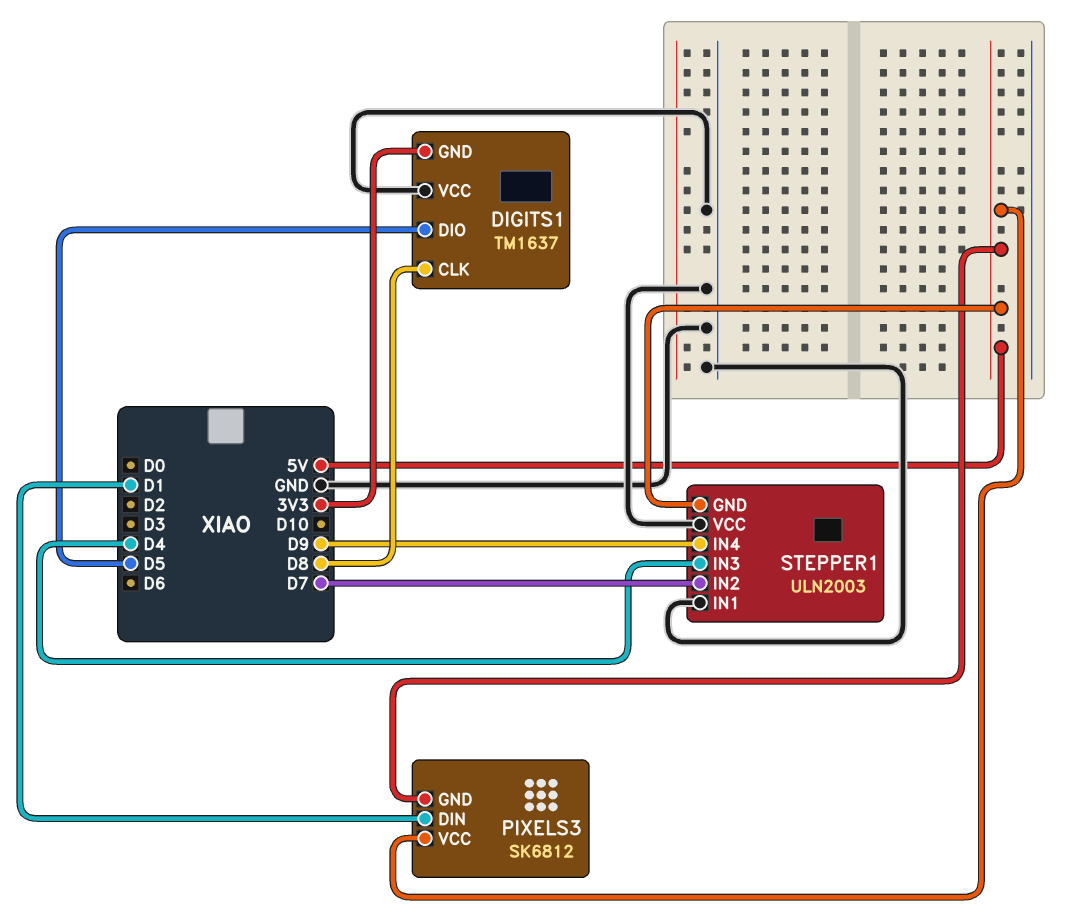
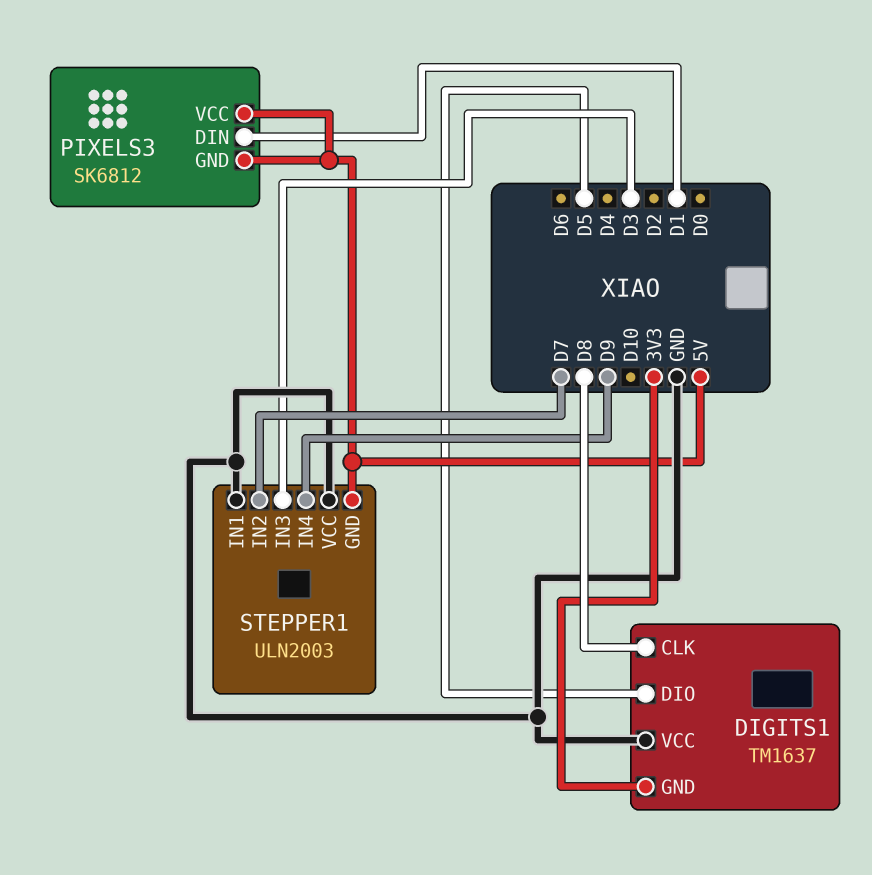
STEPPER1 pin IN3: D4 -> D3

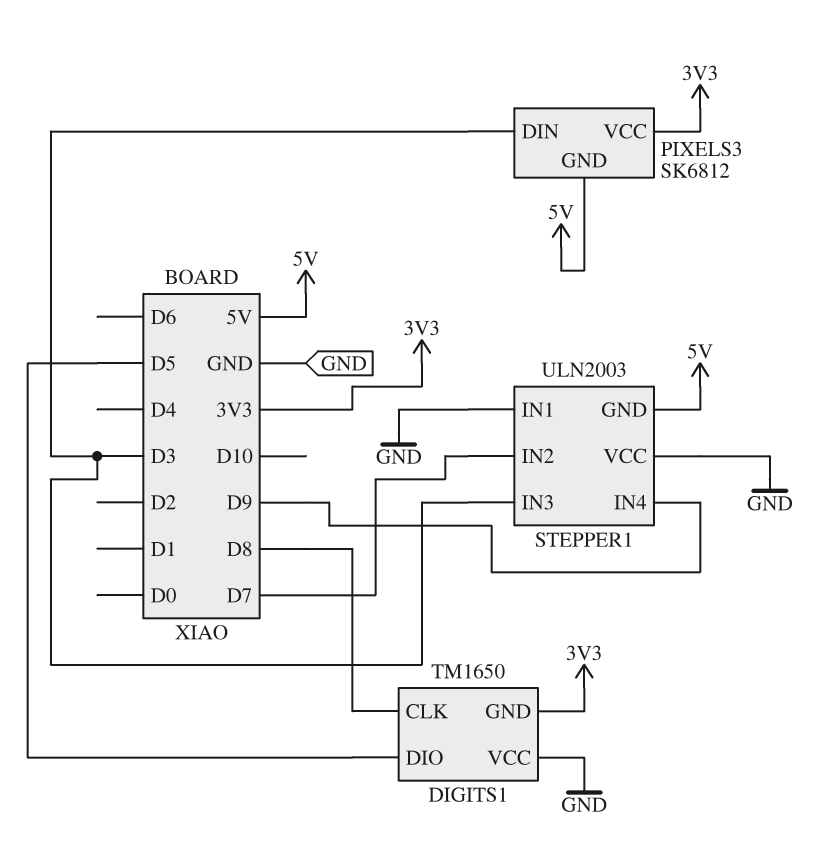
DIGITS1: TM1637 -> TM1650
PIXELS3 pin DIN: D1 -> D3
PIXELS3 pin VCC: 5V -> 3V3

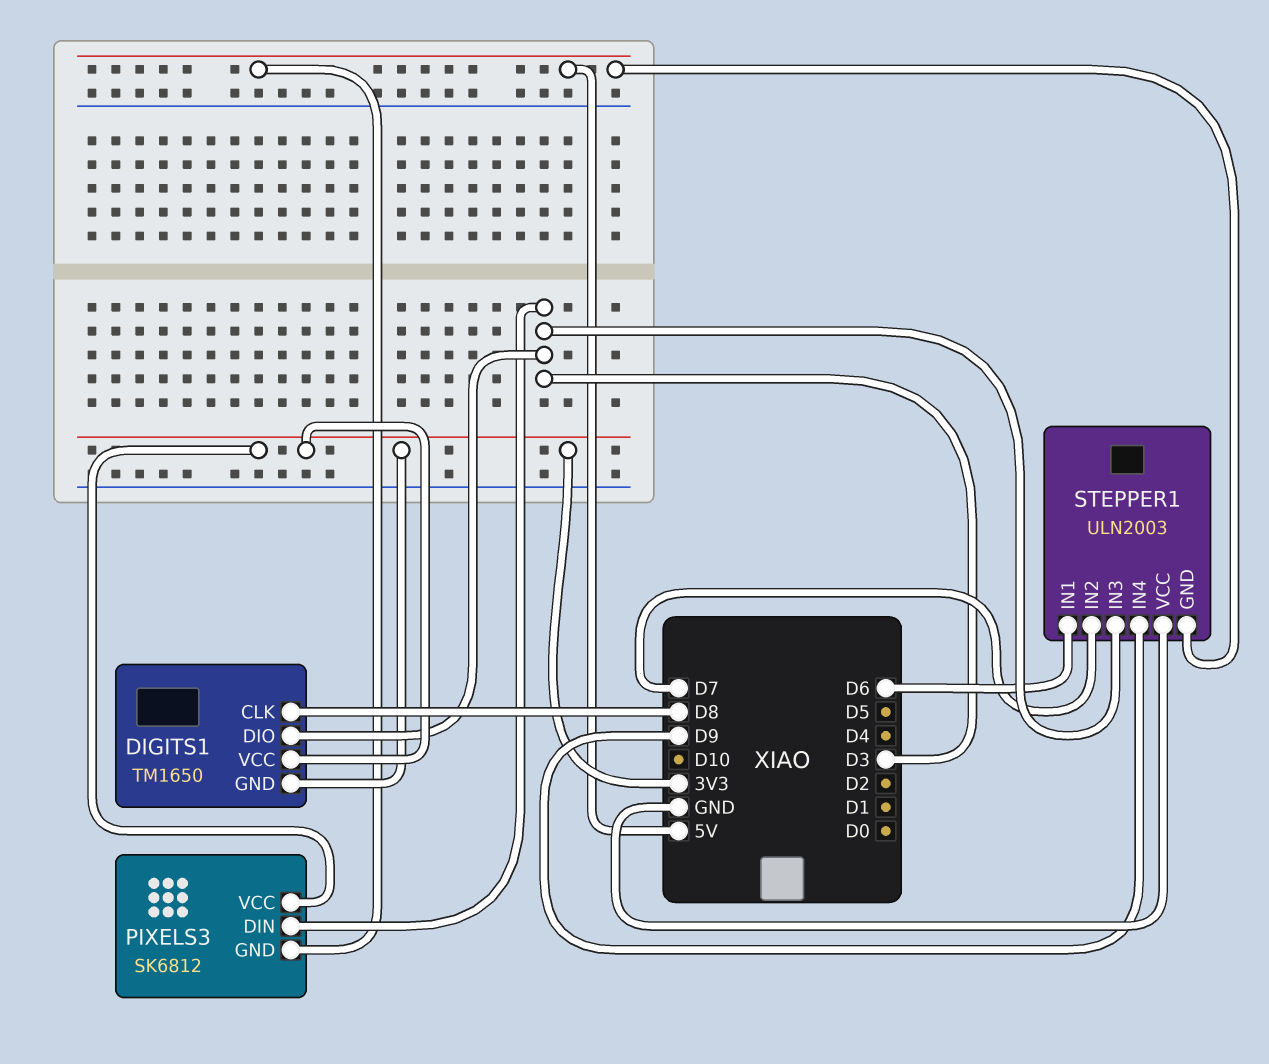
DIGITS1 pin DIO: D5 -> D3
DIGITS1 pin VCC: GND -> 3V3
STEPPER1 pin IN1: GND -> D6

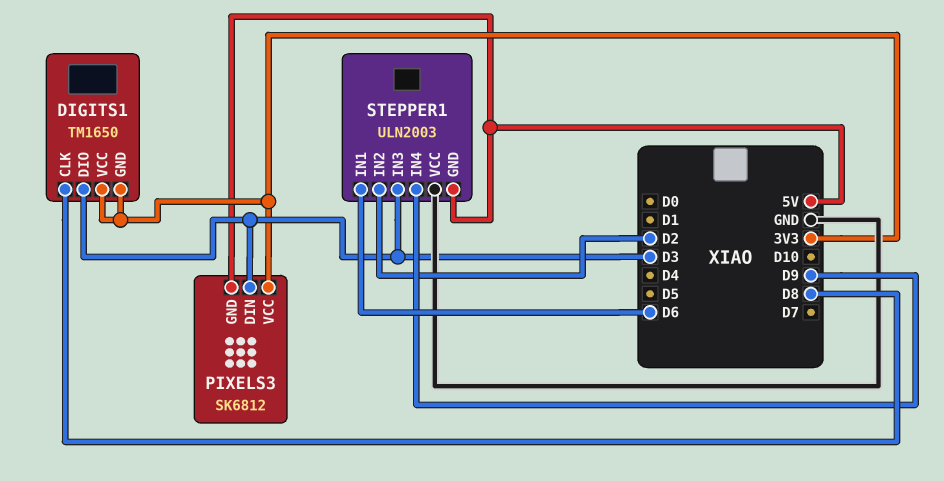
STEPPER1 pin IN2: D7 -> D2

